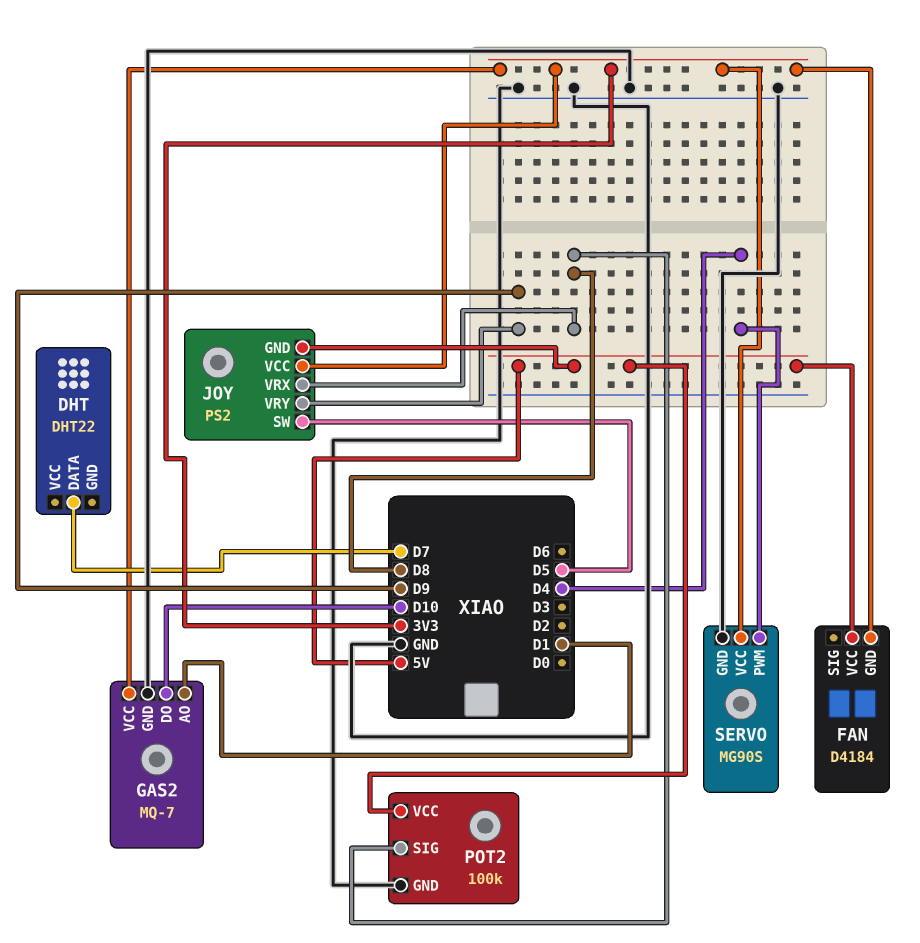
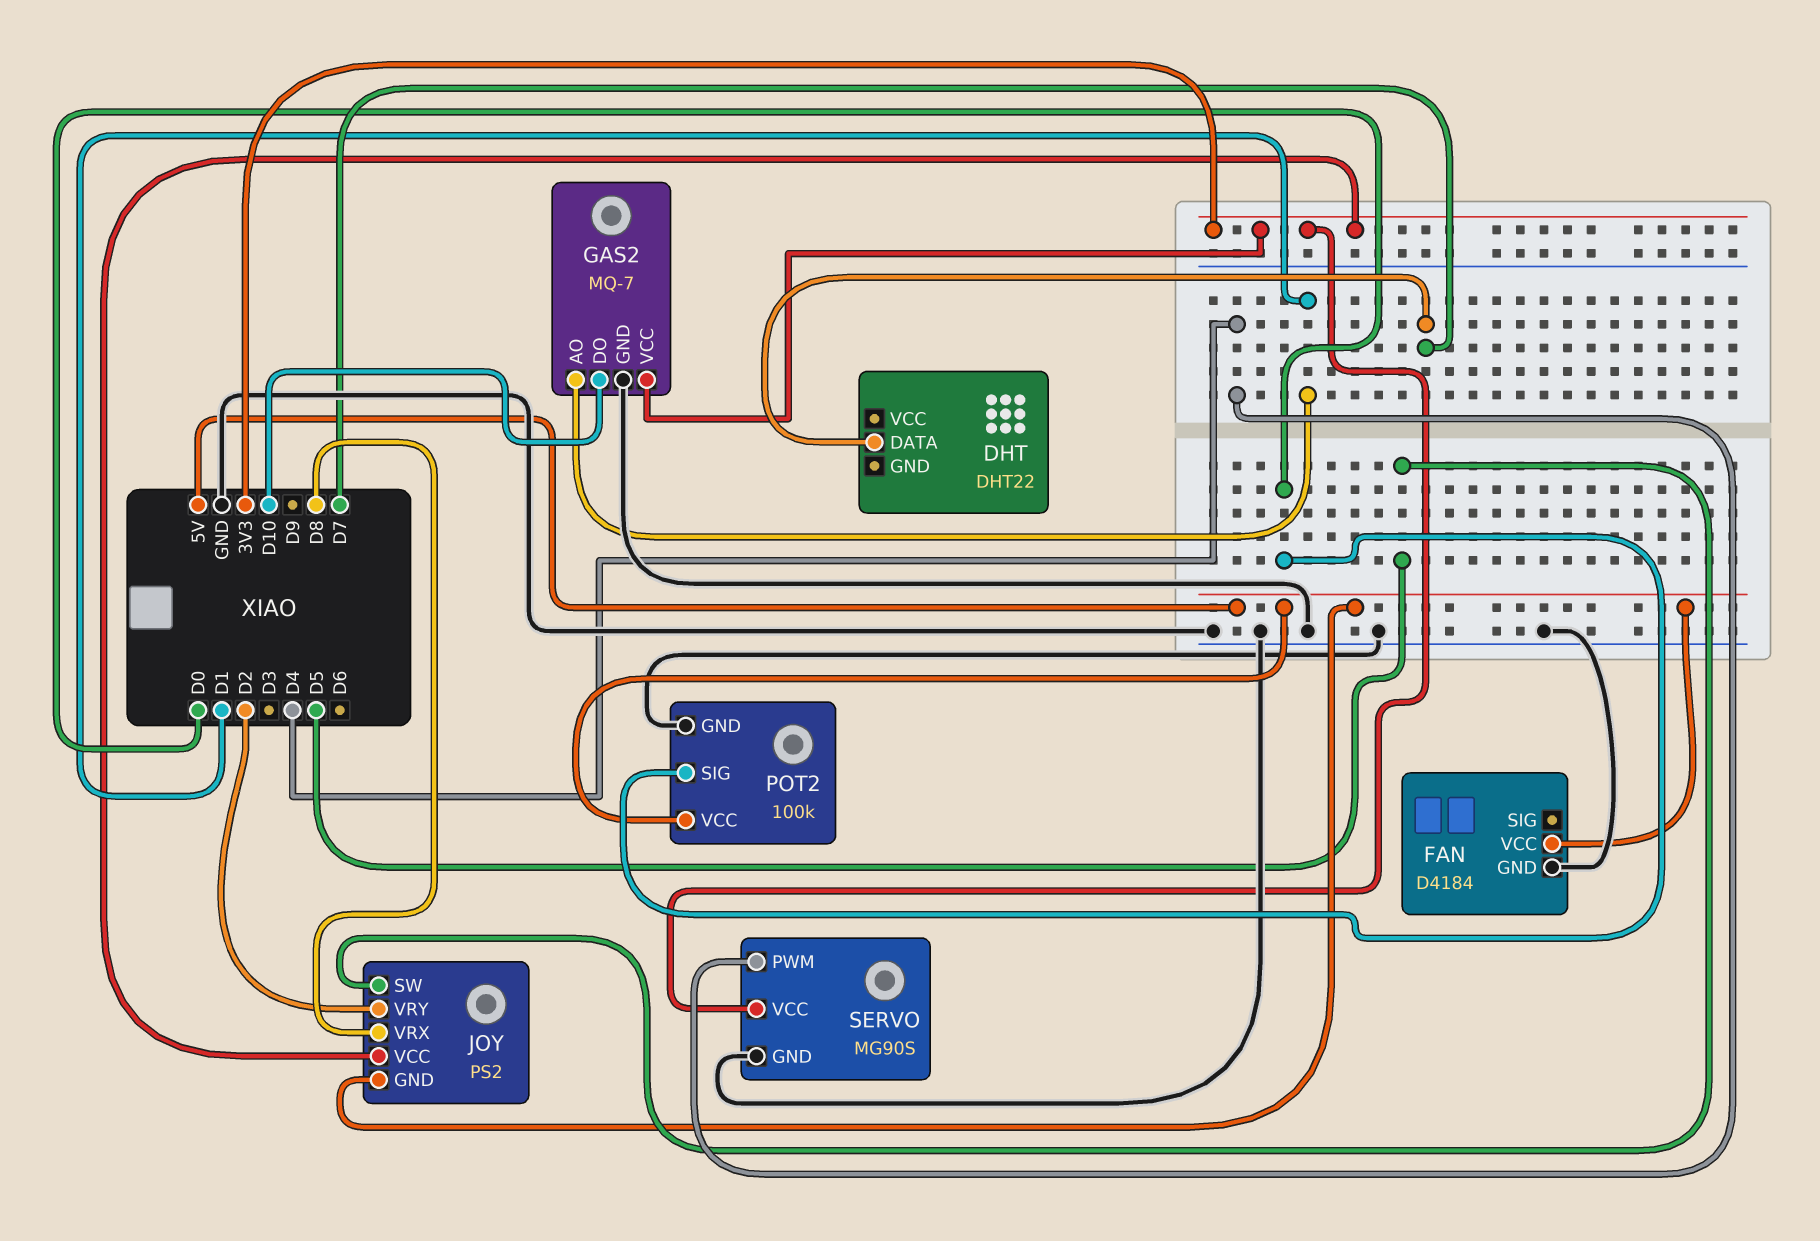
FAN pin GND: 3V3 -> GND
JOY pin VRY: D9 -> D2
POT2 pin SIG: D8 -> D0

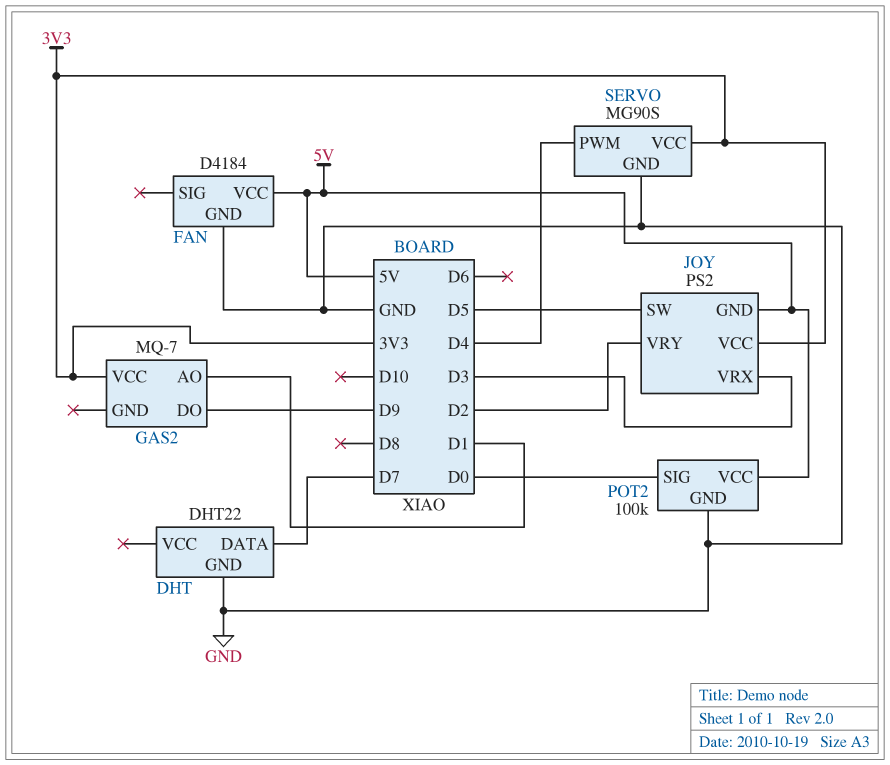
DHT pin GND: none -> GND
GAS2 pin DO: D10 -> D9
GAS2 pin GND: GND -> none
JOY pin VRX: D8 -> D3

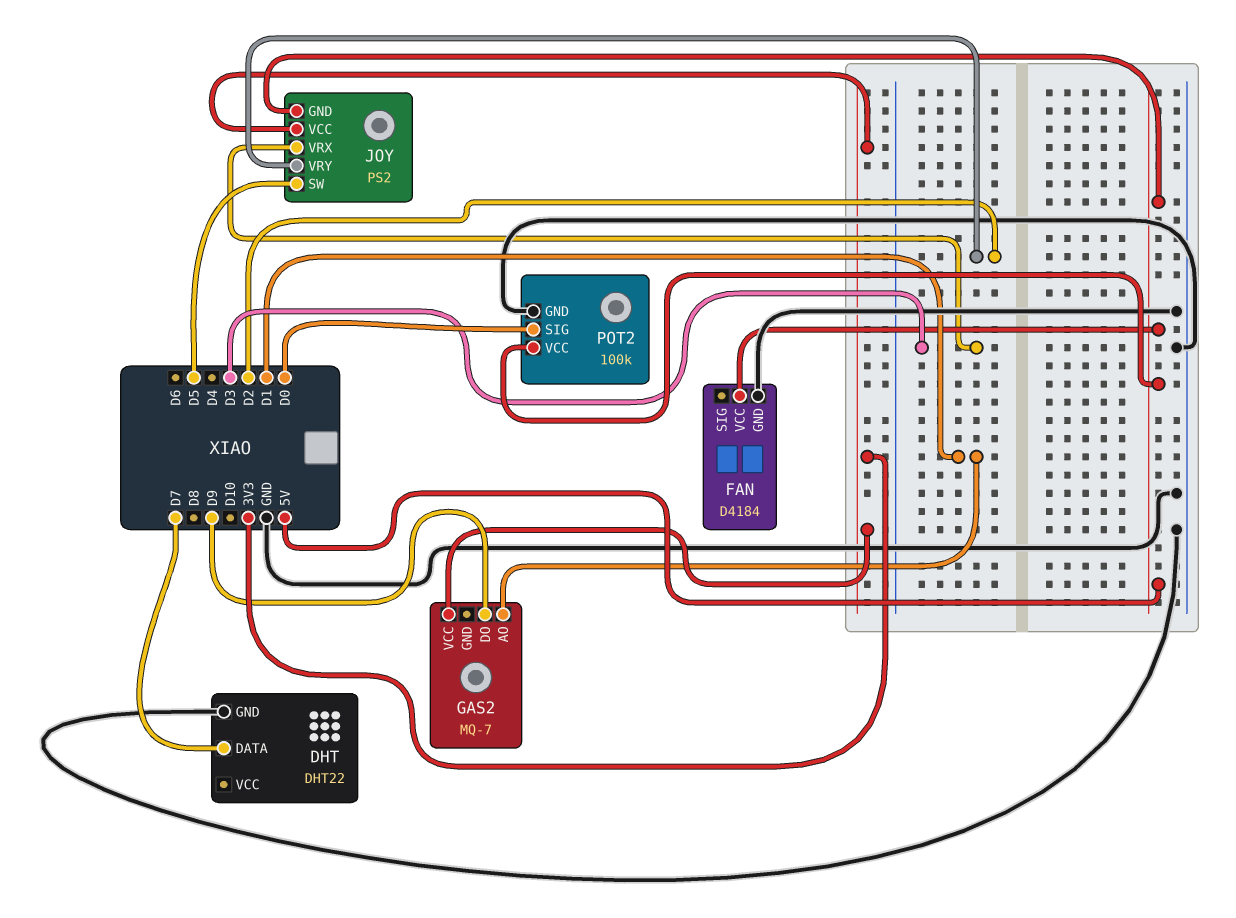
SERVO: MG90S -> none
SERVO pin GND: GND -> none
SERVO pin PWM: D4 -> none
SERVO pin VCC: 3V3 -> none

